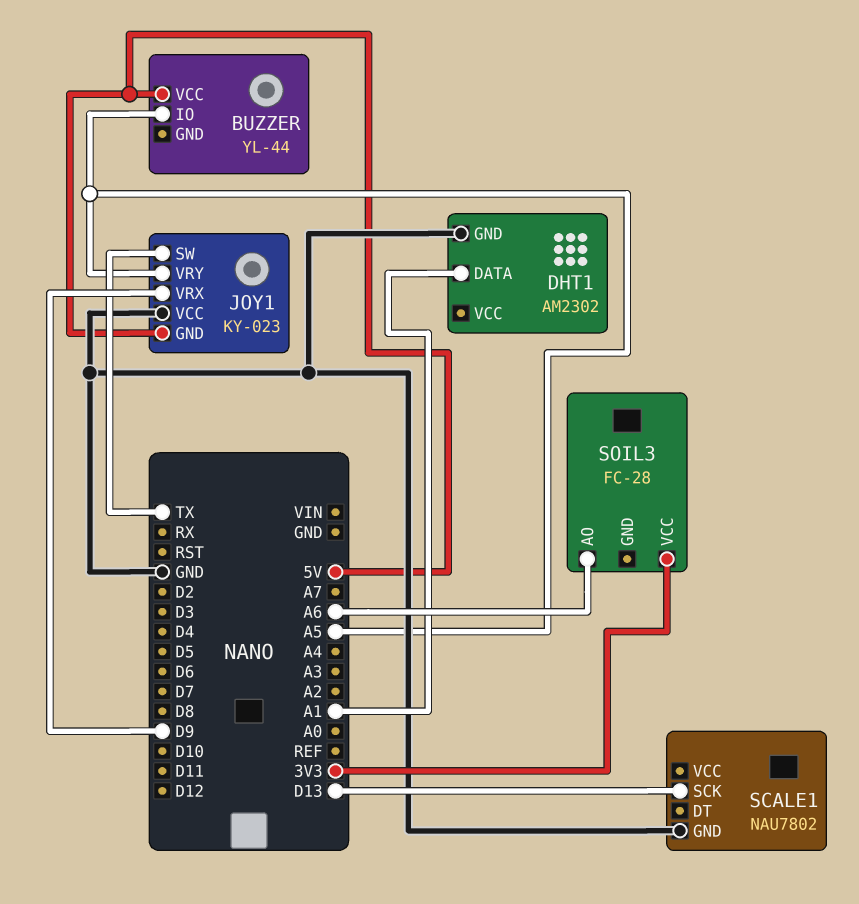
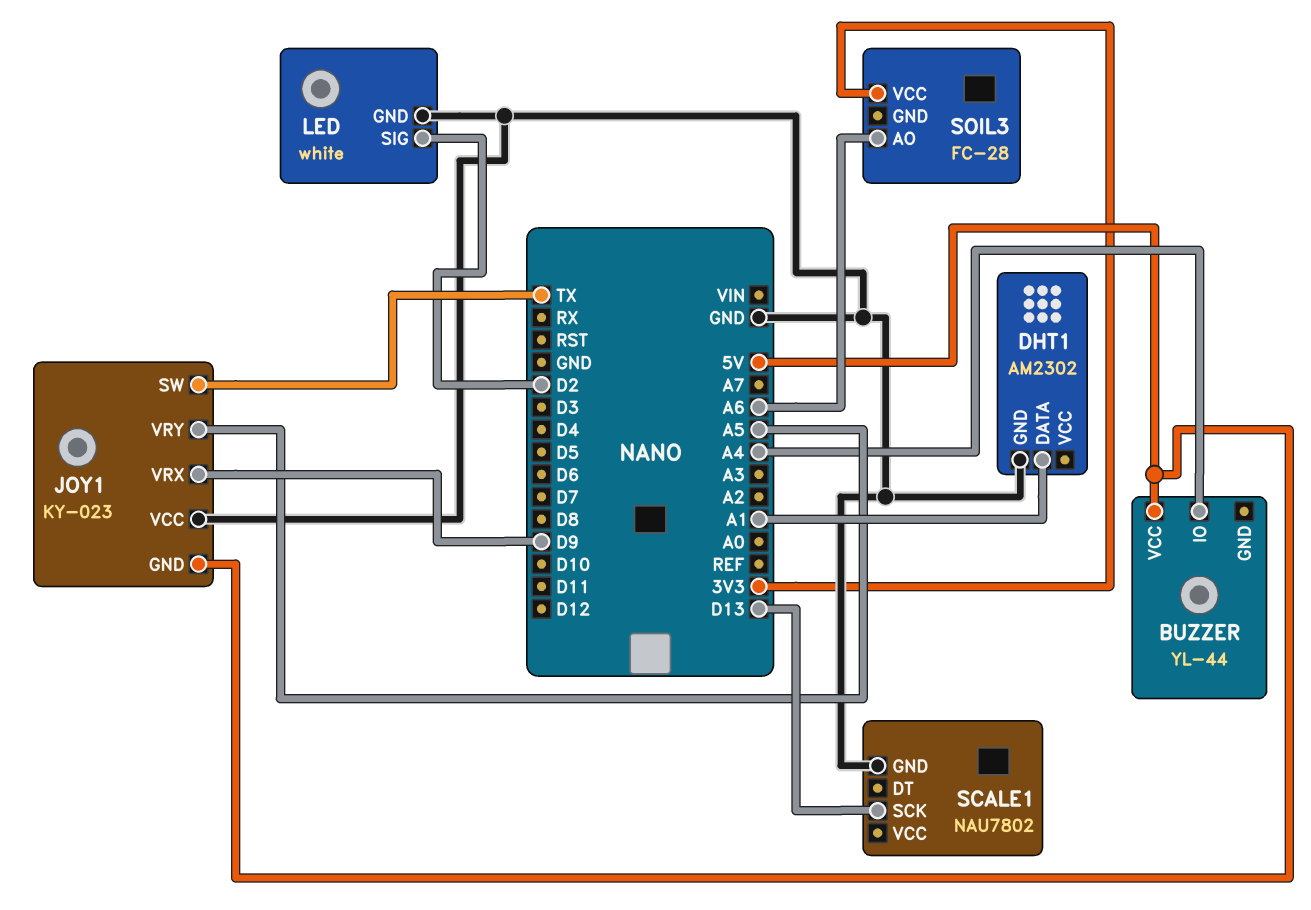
BUZZER pin IO: A5 -> A4
LED: none -> white
LED pin GND: none -> GND
LED pin SIG: none -> D2

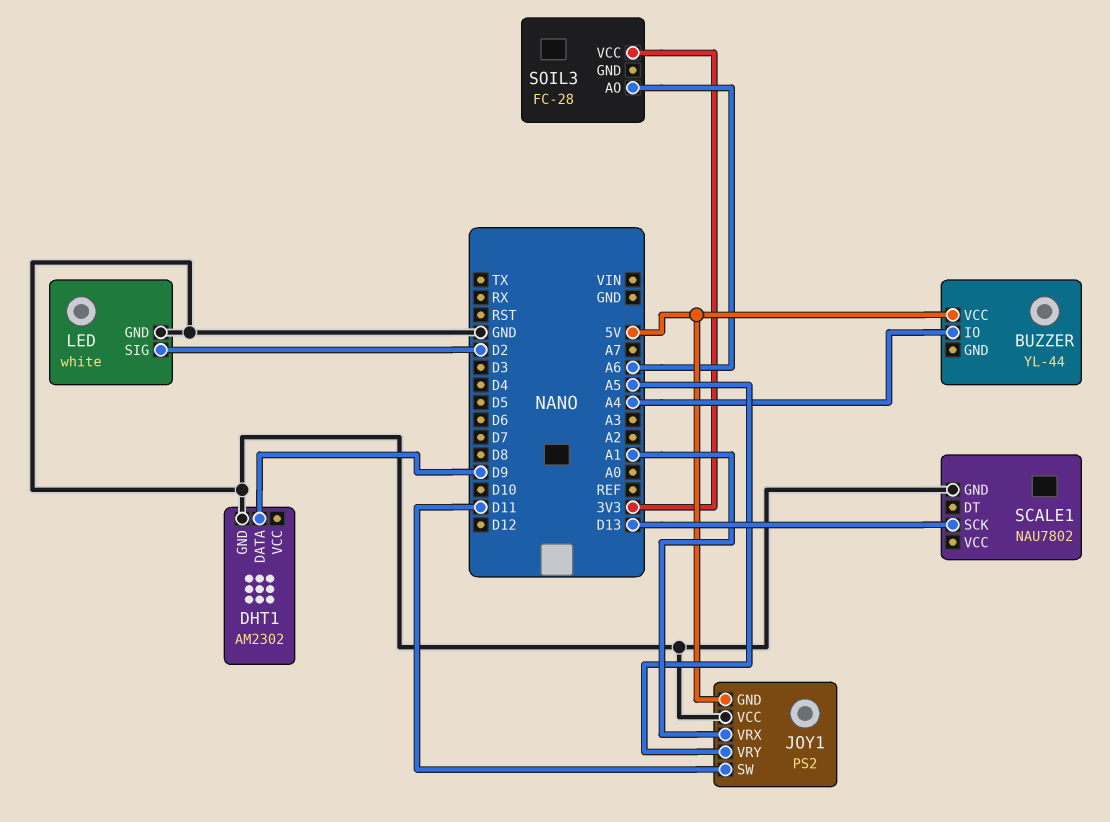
DHT1 pin DATA: A1 -> D9
JOY1: KY-023 -> PS2
JOY1 pin SW: TX -> D11
JOY1 pin VRX: D9 -> A1

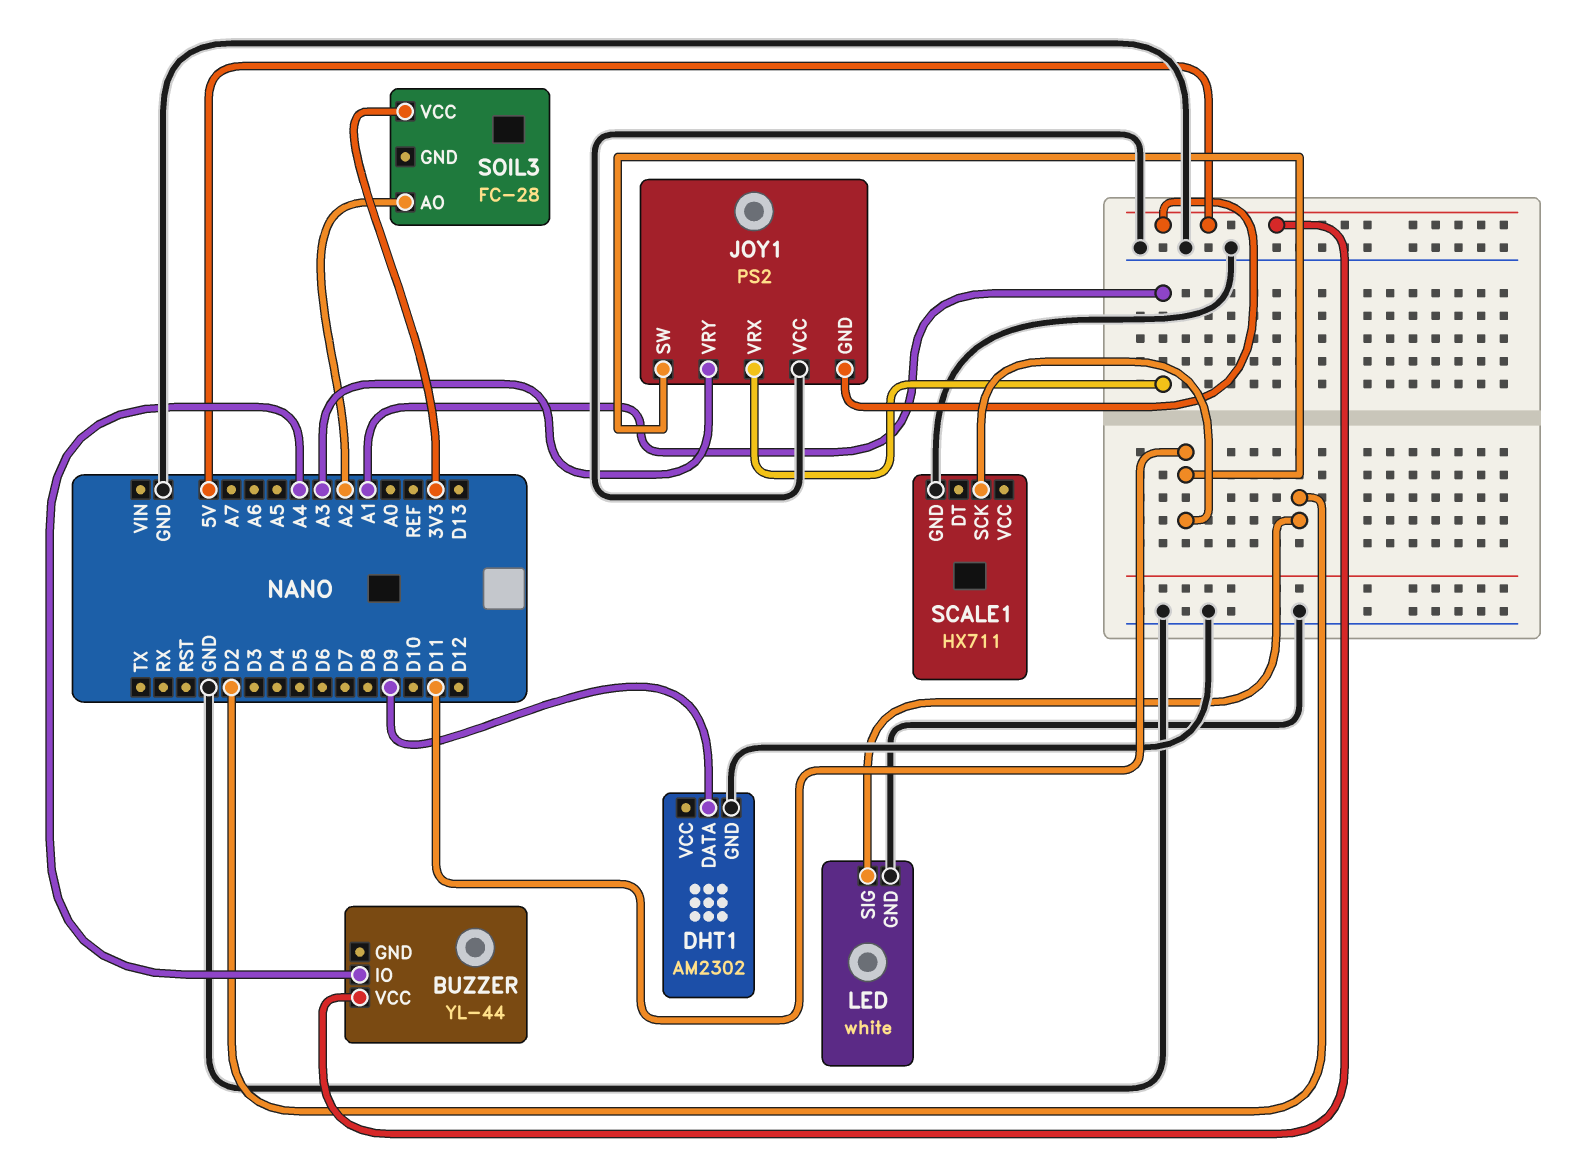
JOY1 pin VRY: A5 -> A3
SCALE1: NAU7802 -> HX711
SCALE1 pin SCK: D13 -> D11
SOIL3 pin AO: A6 -> A2

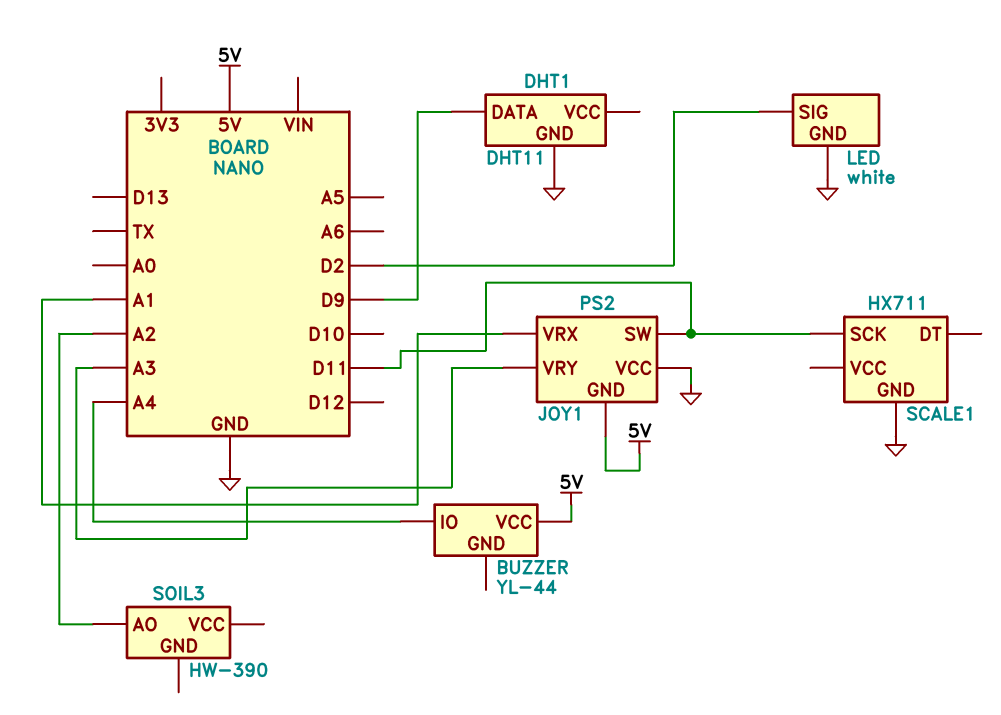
DHT1: AM2302 -> DHT11
SOIL3: FC-28 -> HW-390
SOIL3 pin VCC: 3V3 -> none

